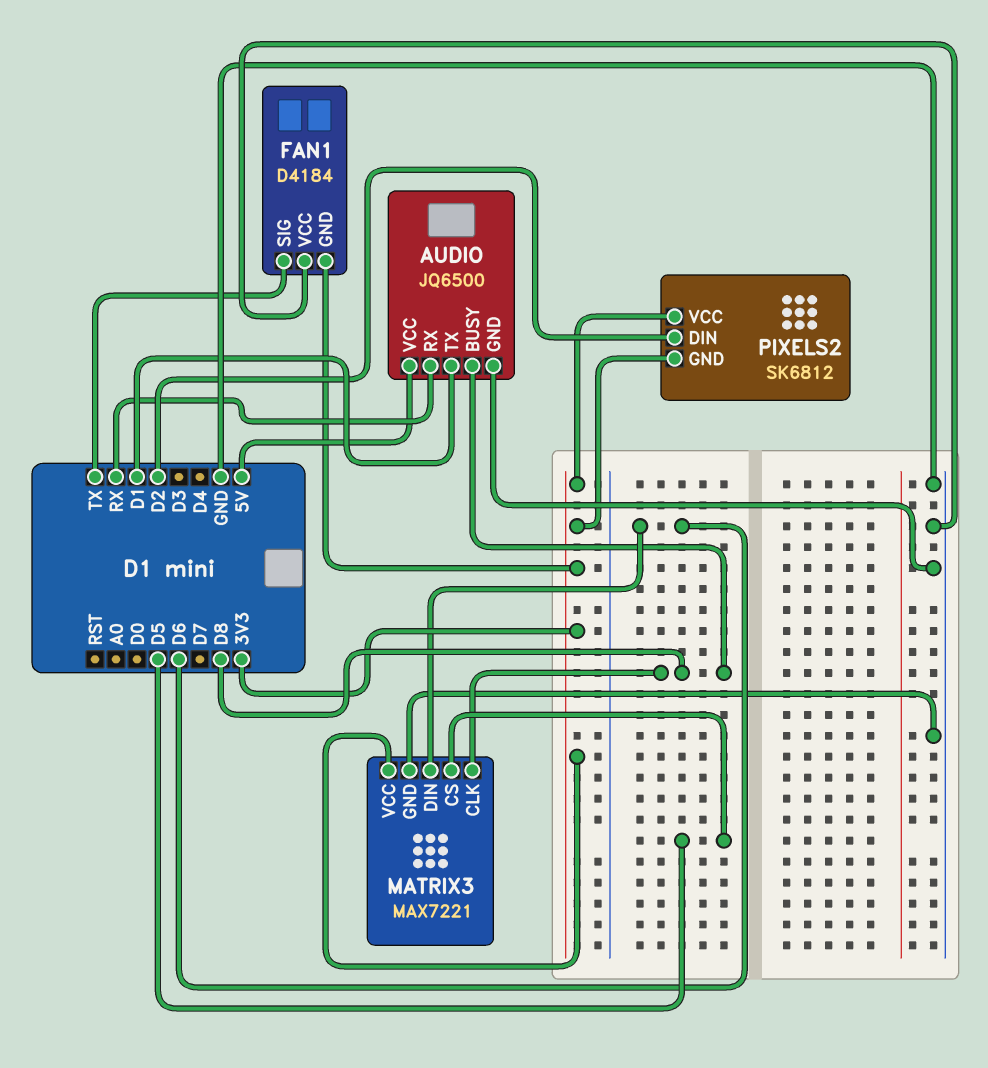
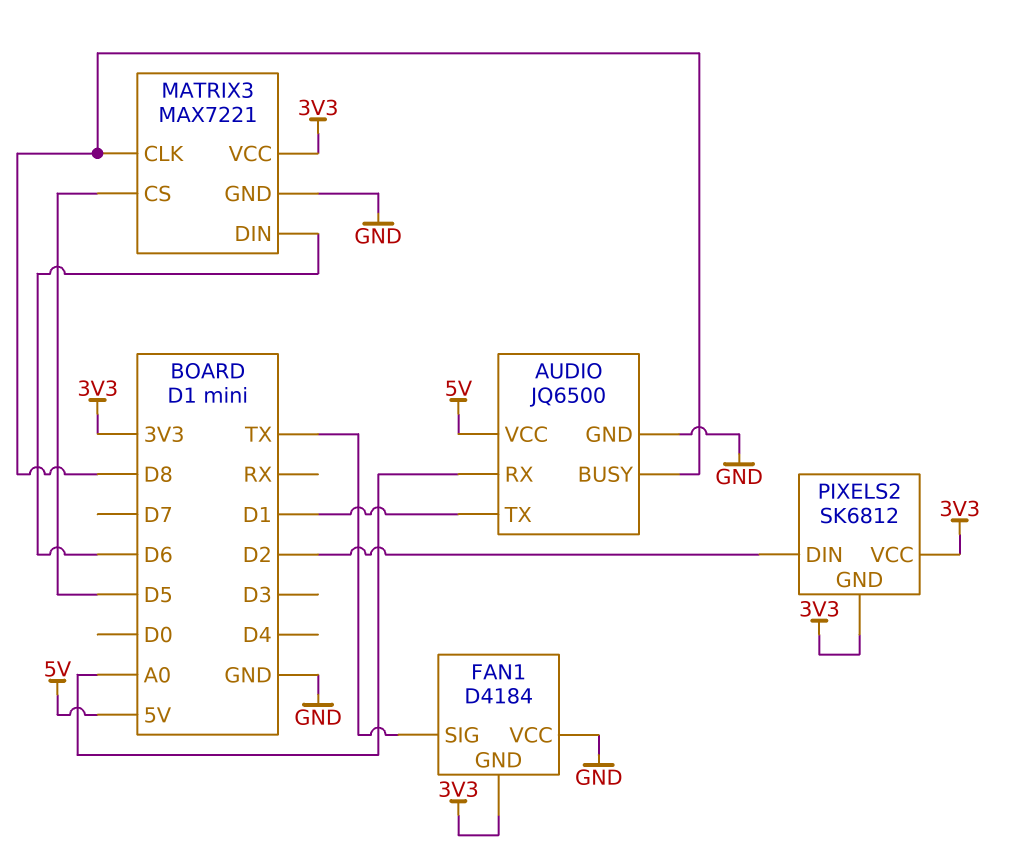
AUDIO pin RX: RX -> A0

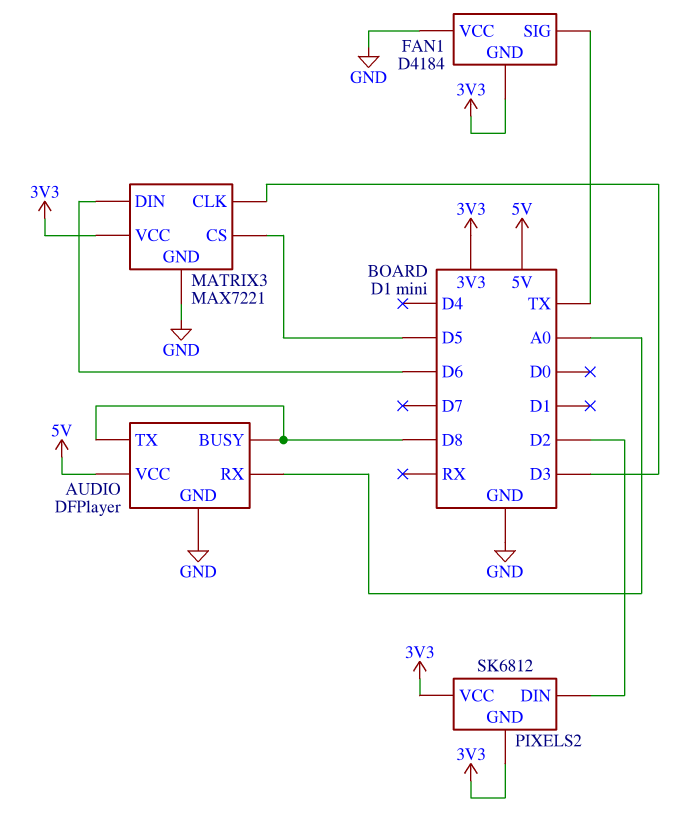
AUDIO: JQ6500 -> DFPlayer
AUDIO pin TX: D1 -> D8
MATRIX3 pin CLK: D8 -> D3

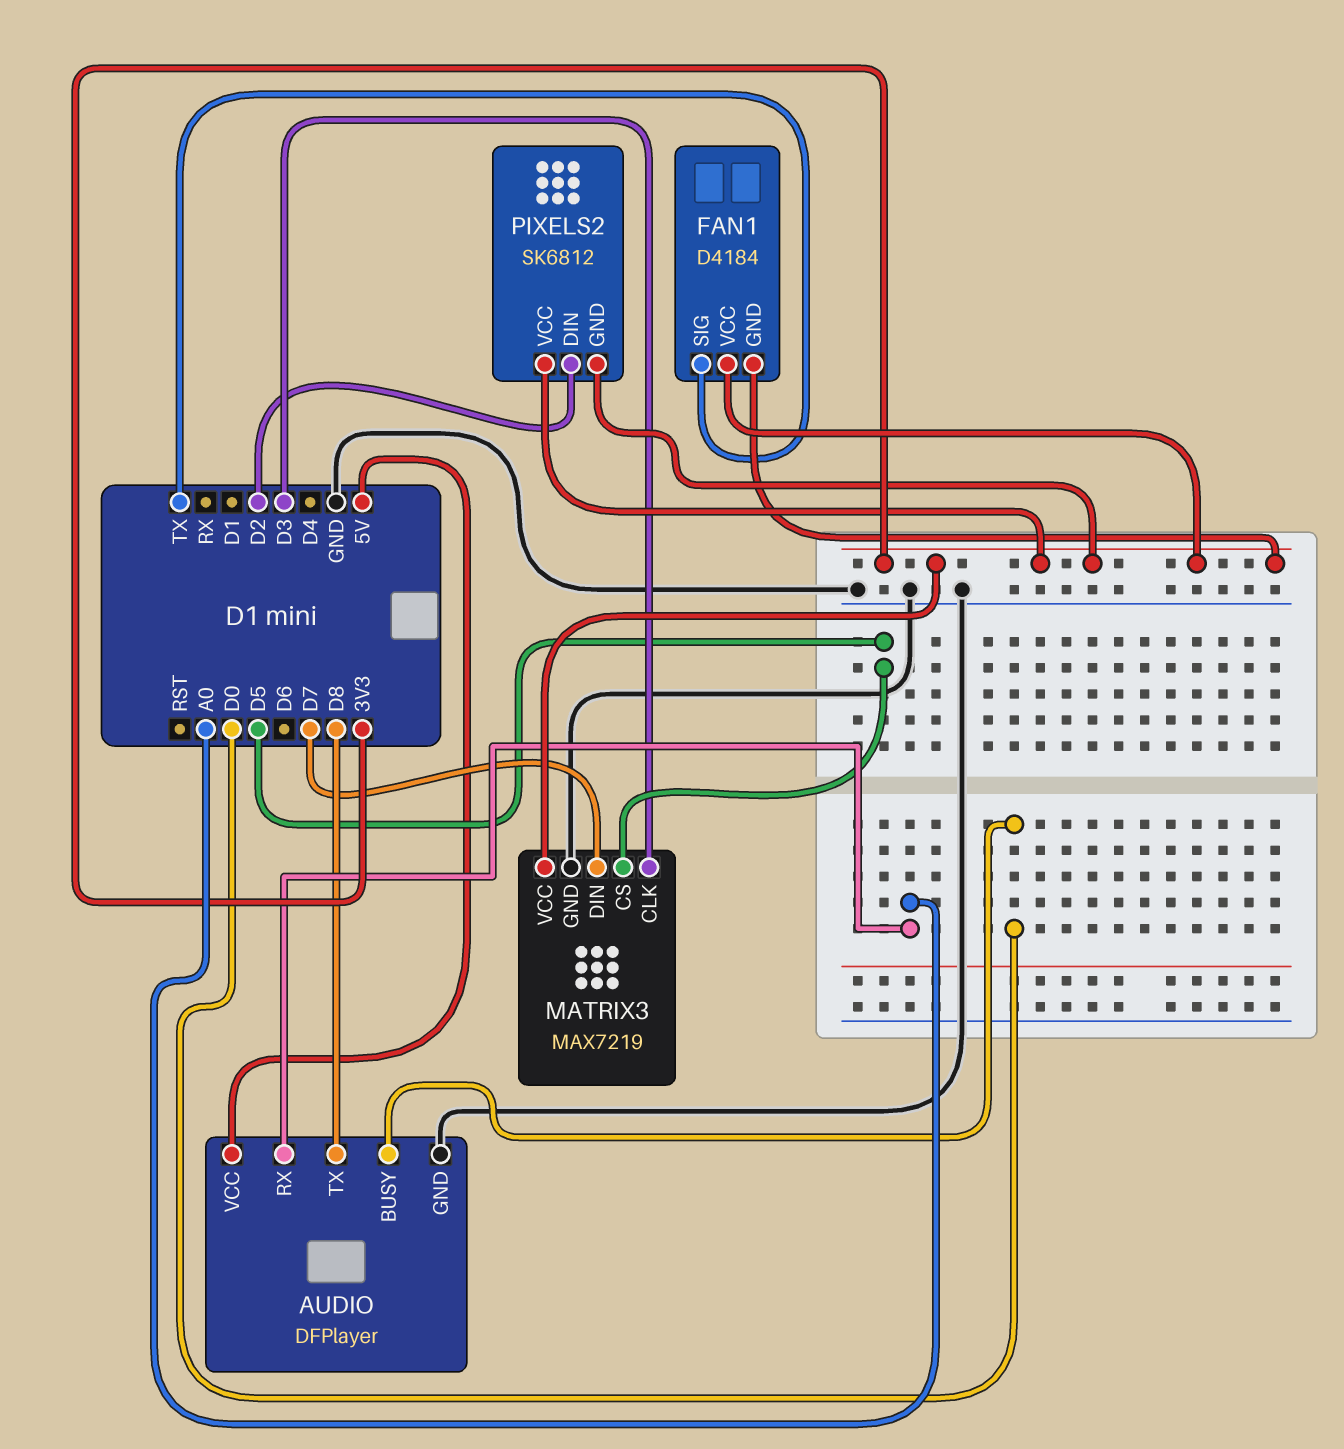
AUDIO pin BUSY: D8 -> D0
FAN1 pin VCC: GND -> 3V3
MATRIX3: MAX7221 -> MAX7219
MATRIX3 pin DIN: D6 -> D7

